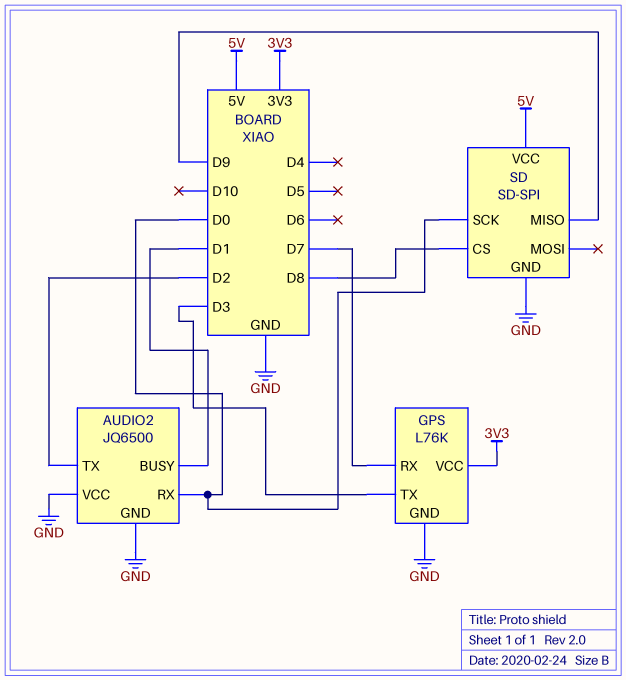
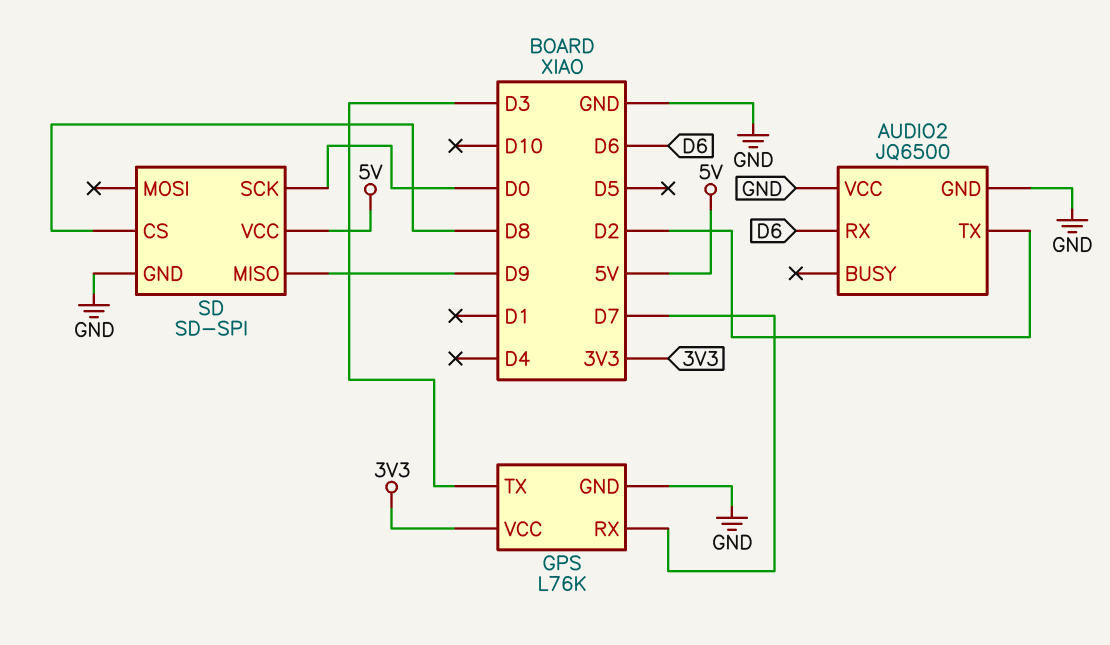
AUDIO2 pin BUSY: D1 -> none
AUDIO2 pin RX: D0 -> D6

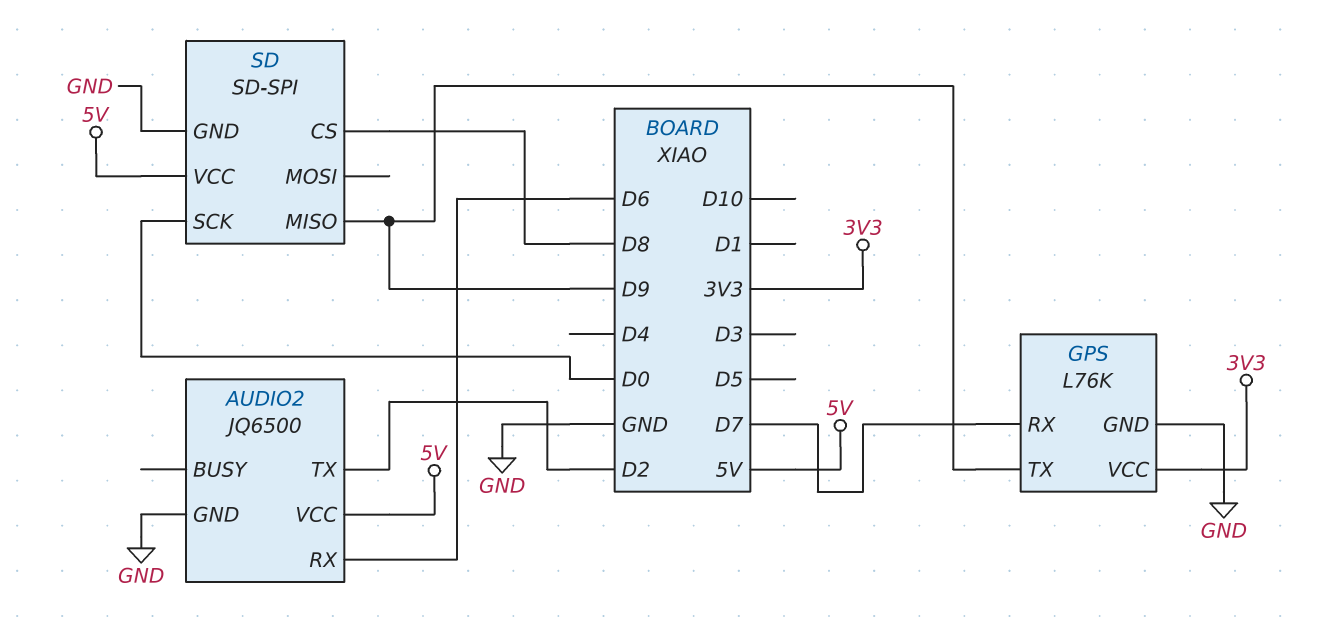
AUDIO2 pin VCC: GND -> 5V
GPS pin TX: D3 -> D9

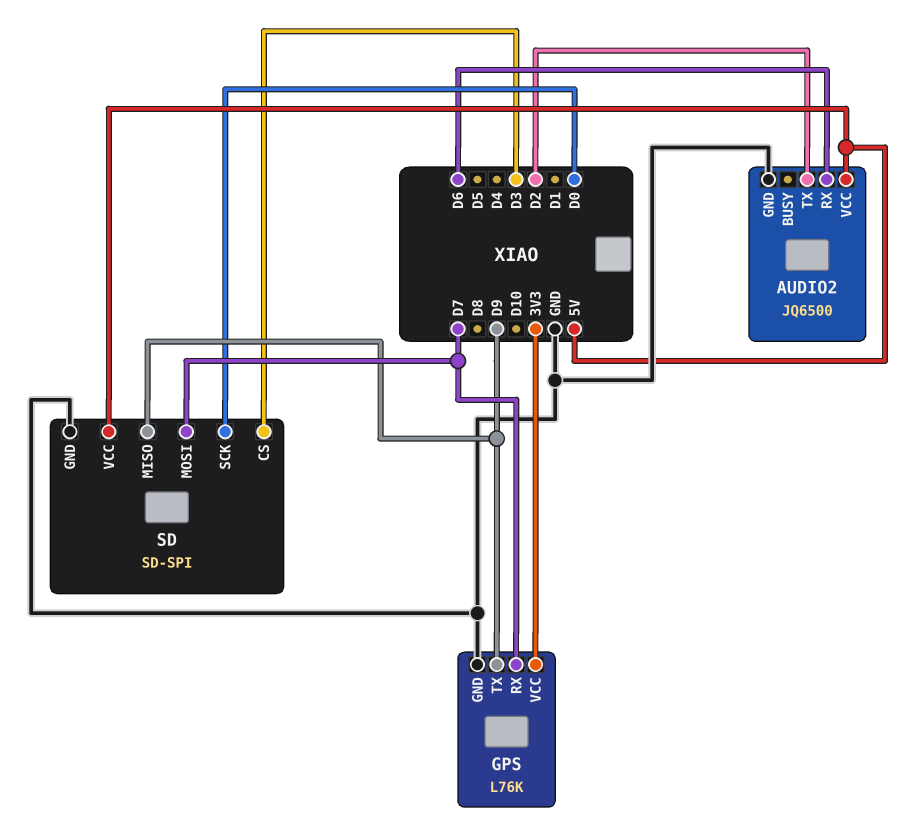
SD pin CS: D8 -> D3
SD pin MOSI: none -> D7

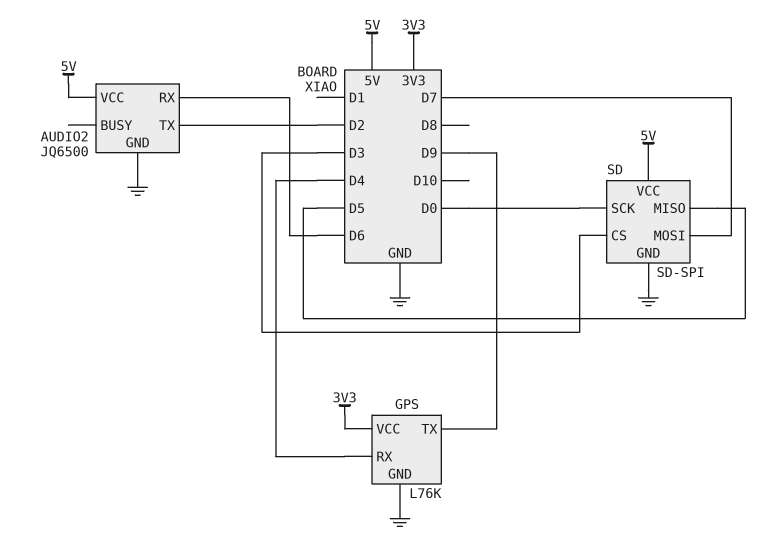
GPS pin RX: D7 -> D4
SD pin MISO: D9 -> D5

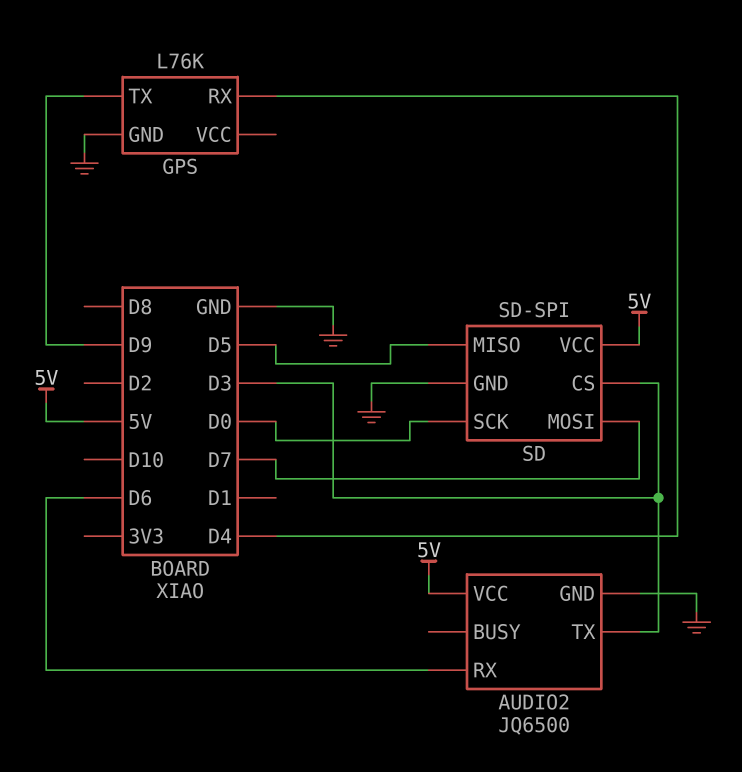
AUDIO2 pin TX: D2 -> D3
GPS pin VCC: 3V3 -> none

